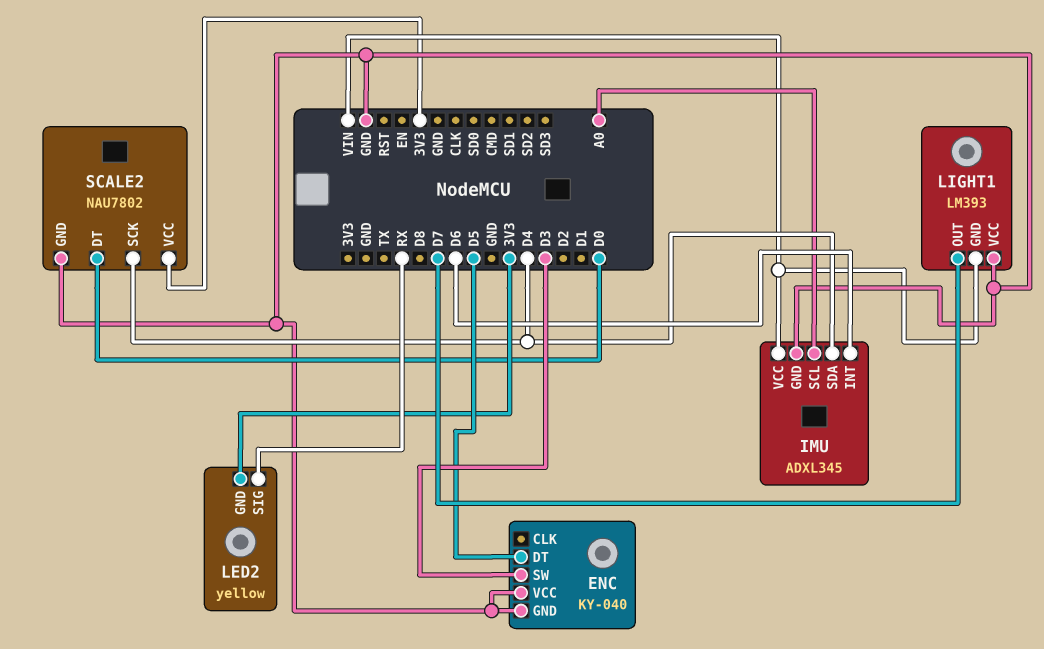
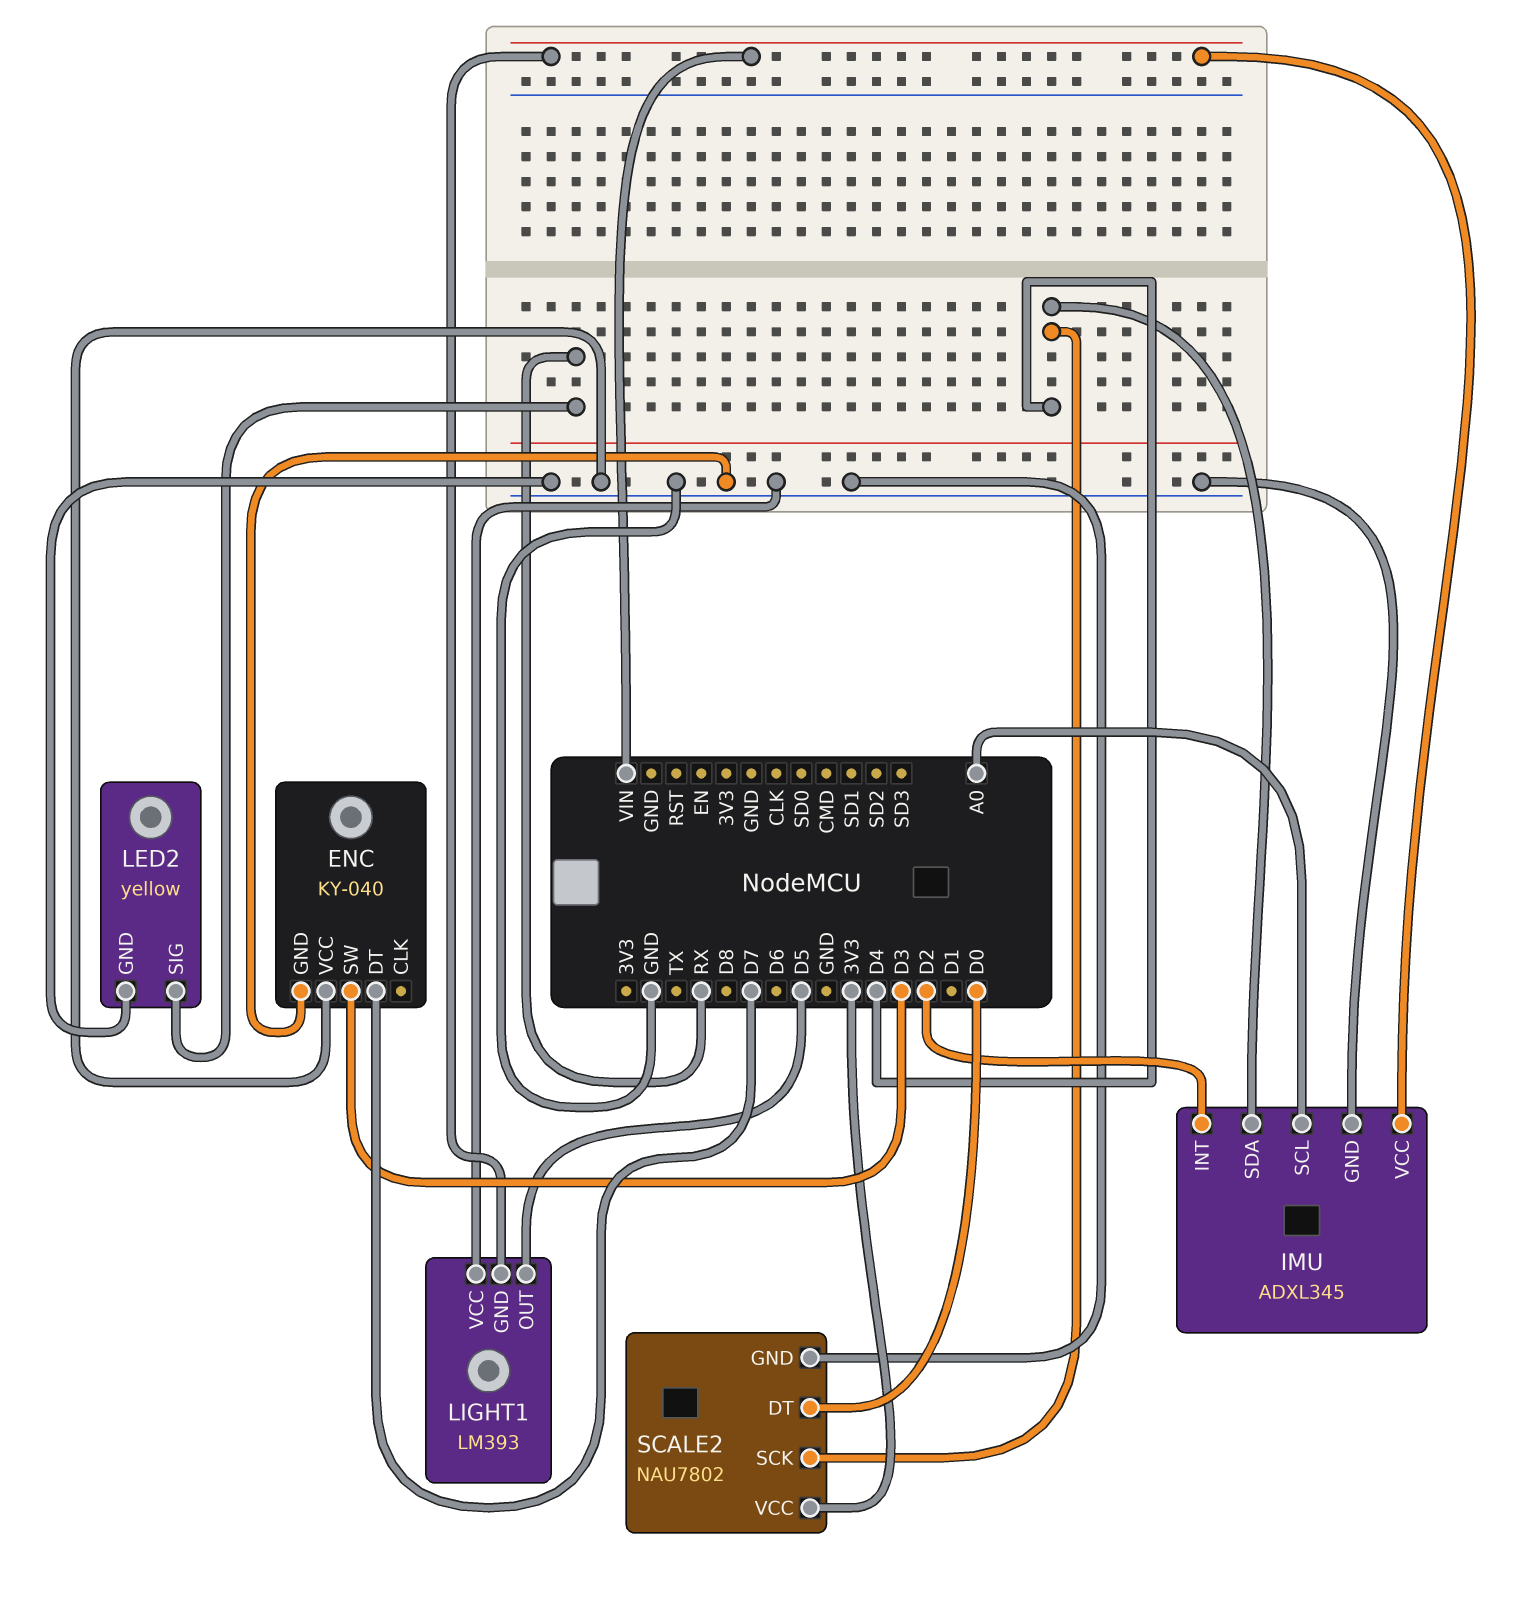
ENC pin DT: D5 -> D7
IMU pin INT: D6 -> D2
LED2 pin GND: 3V3 -> GND
LIGHT1 pin OUT: D7 -> D5

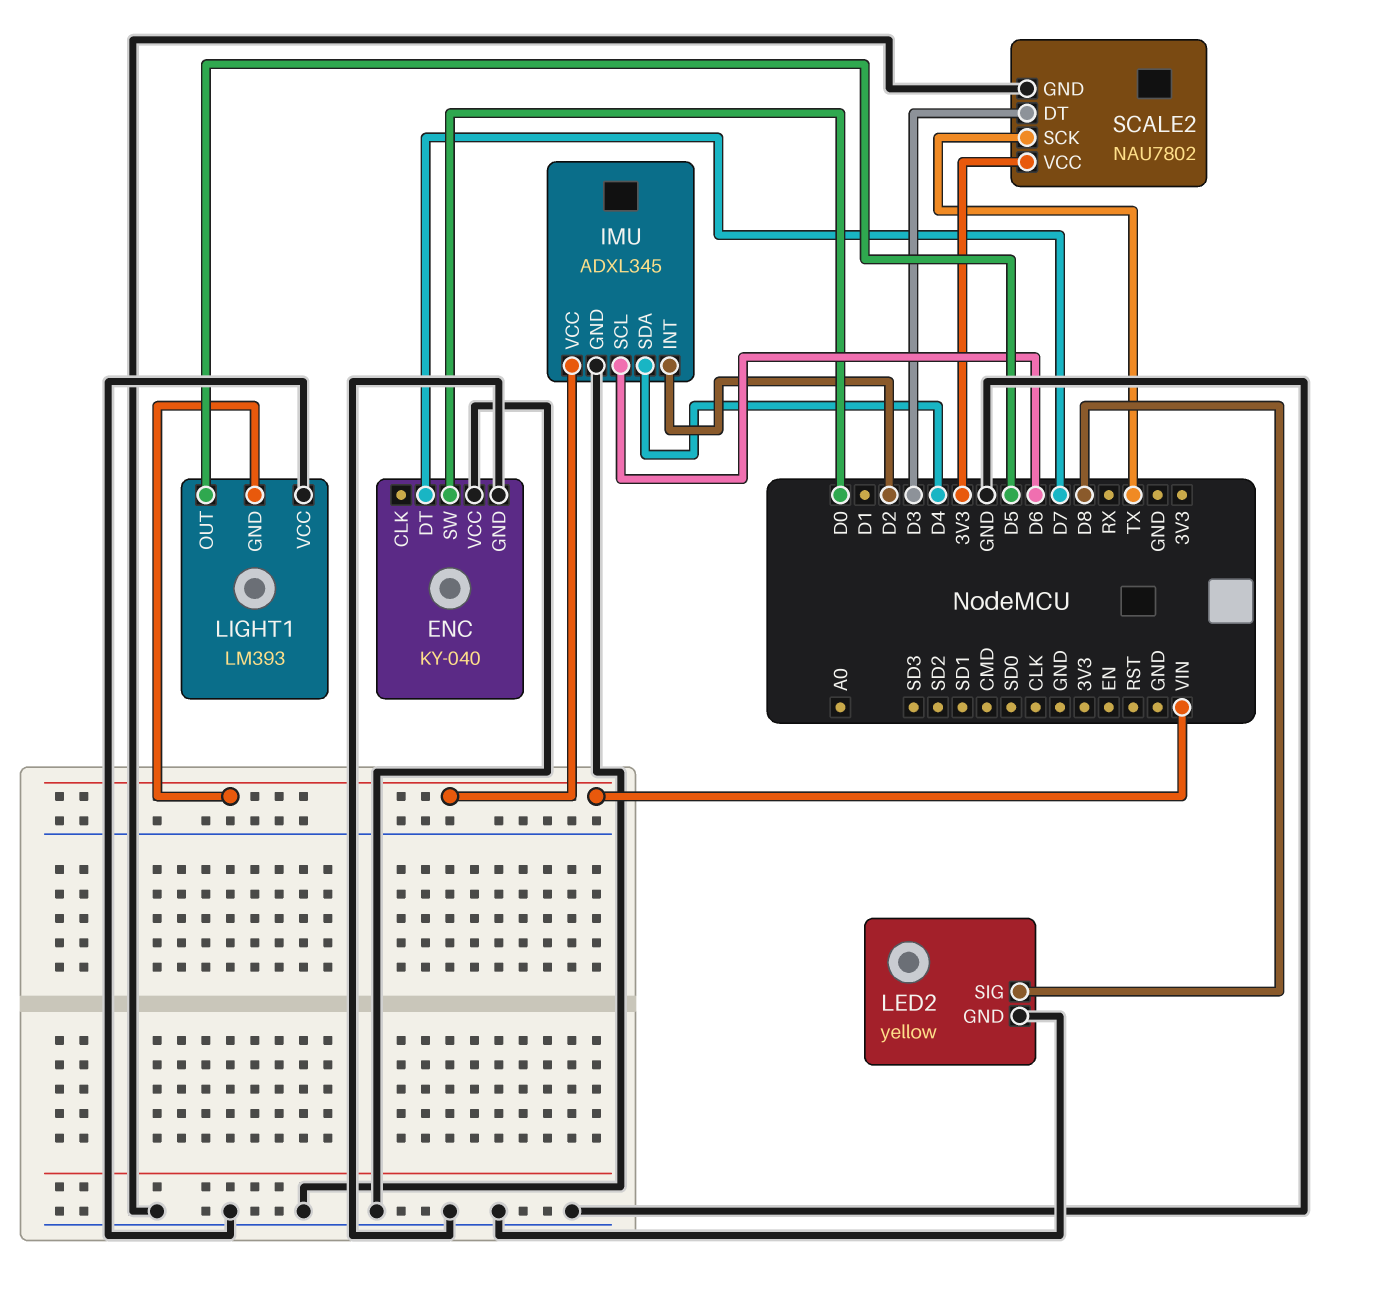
ENC pin SW: D3 -> D0
IMU pin SCL: A0 -> D6
LED2 pin SIG: RX -> D8
SCALE2 pin DT: D0 -> D3
SCALE2 pin SCK: D4 -> TX

